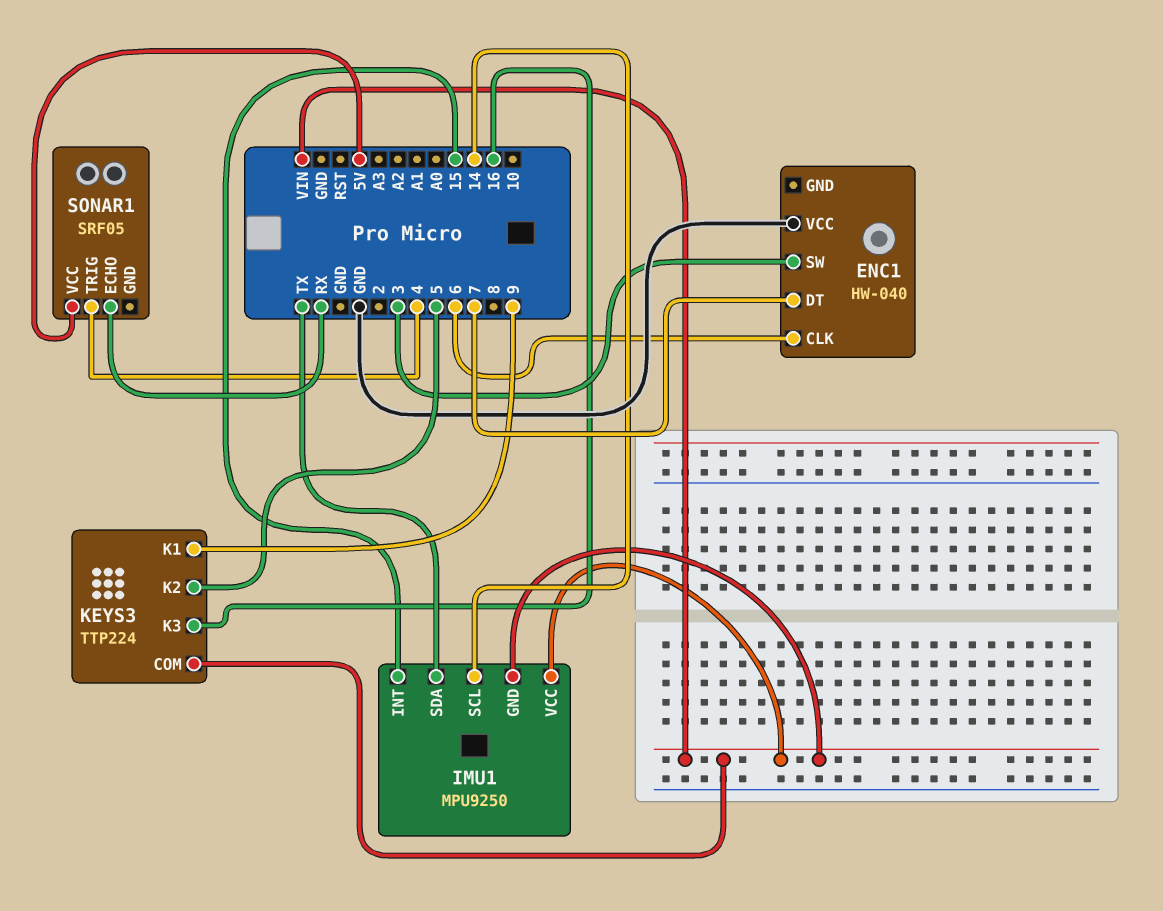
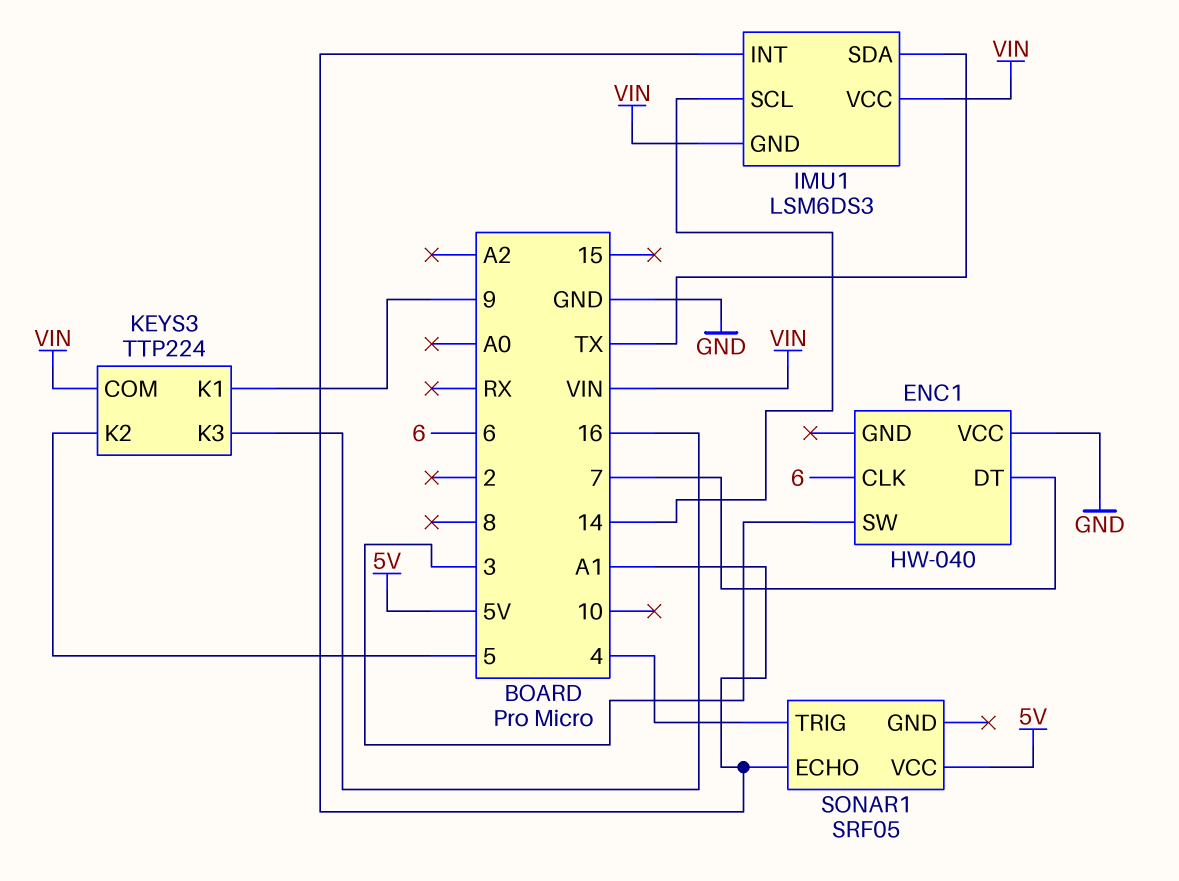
IMU1: MPU9250 -> LSM6DS3
IMU1 pin INT: 15 -> A1
SONAR1 pin ECHO: RX -> A1

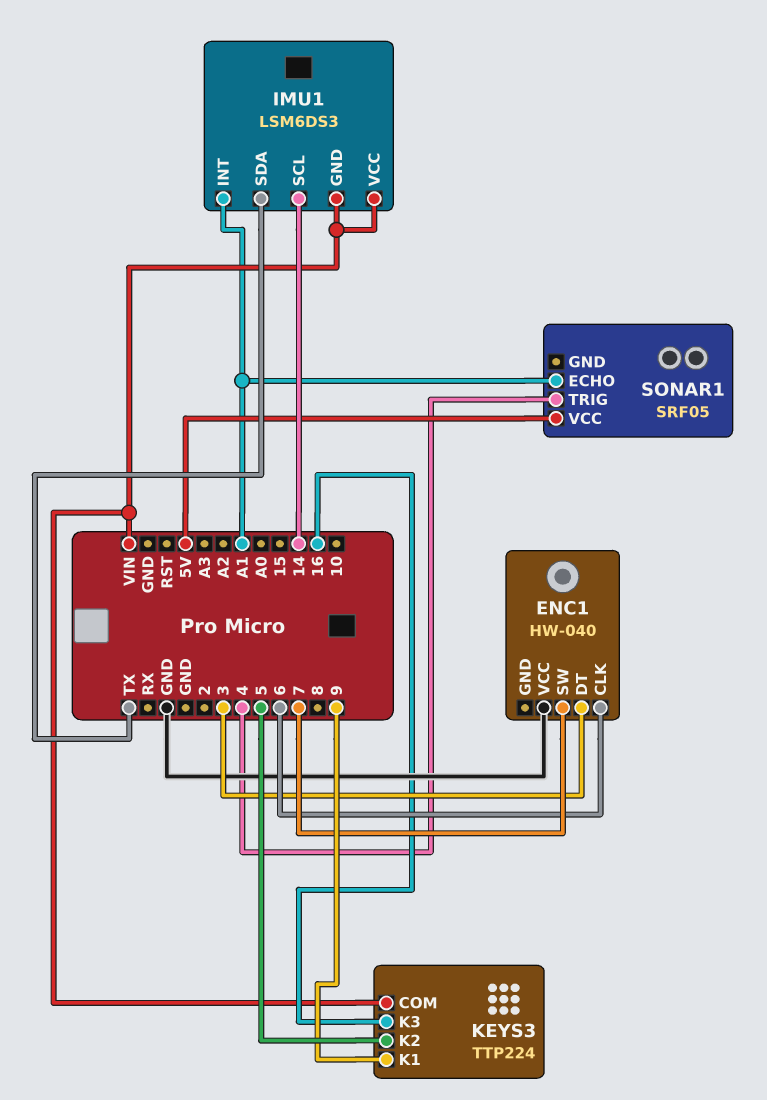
ENC1 pin DT: 7 -> 3
ENC1 pin SW: 3 -> 7

